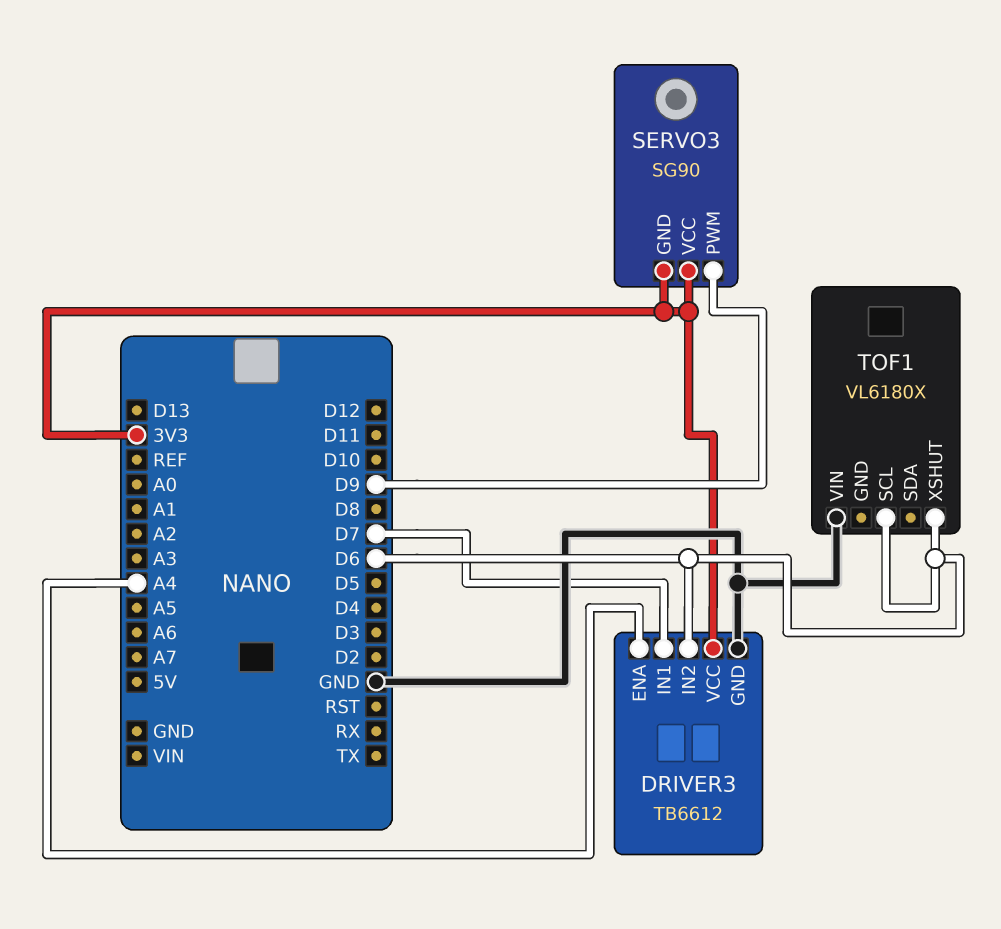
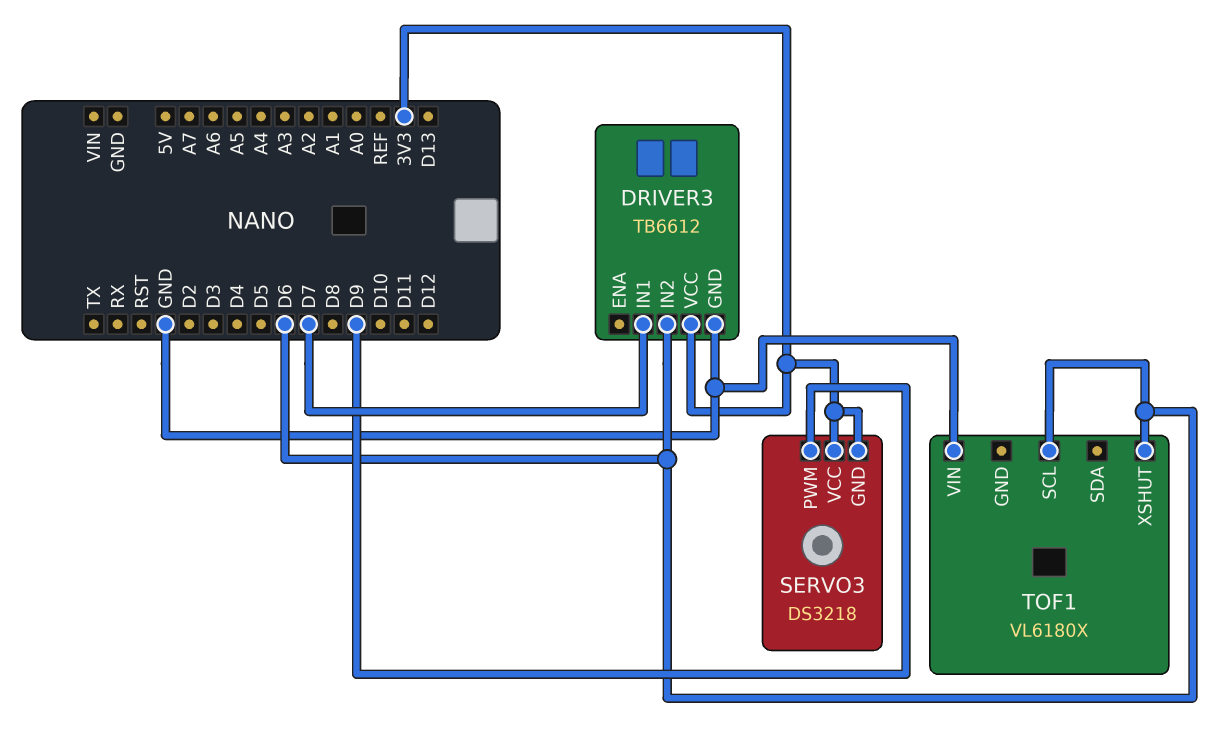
DRIVER3 pin ENA: A4 -> none
SERVO3: SG90 -> DS3218

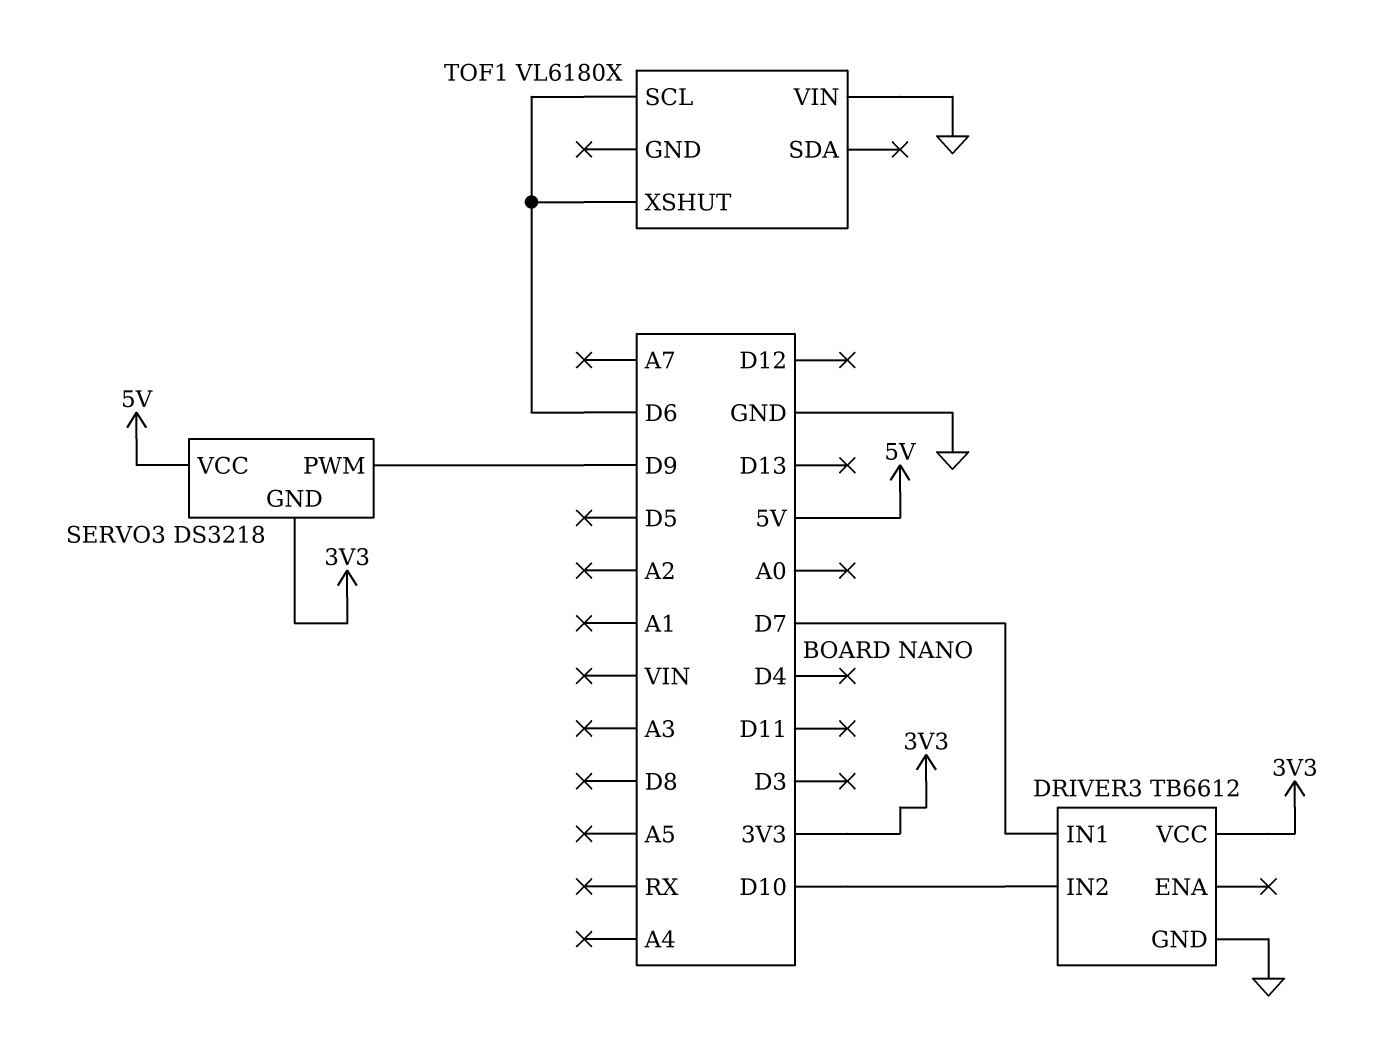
DRIVER3 pin IN2: D6 -> D10
SERVO3 pin VCC: 3V3 -> 5V

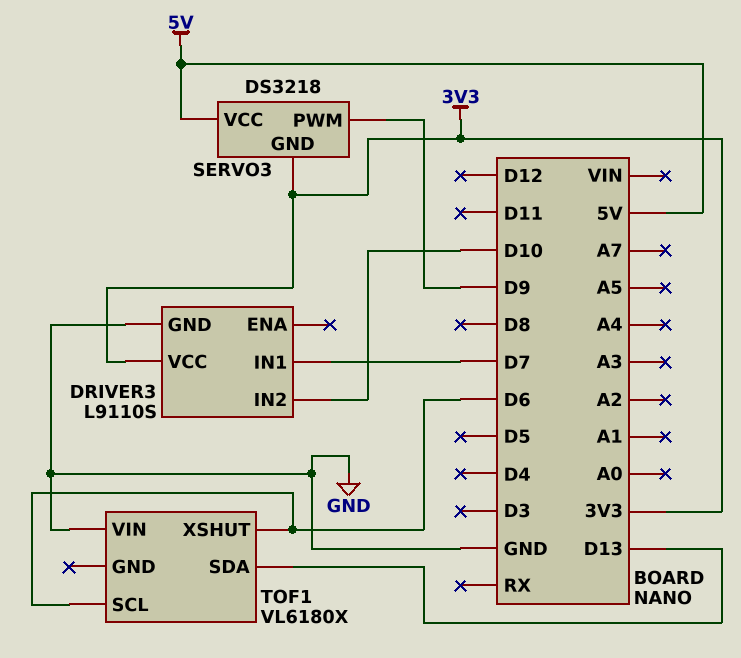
DRIVER3: TB6612 -> L9110S
TOF1 pin SDA: none -> D13

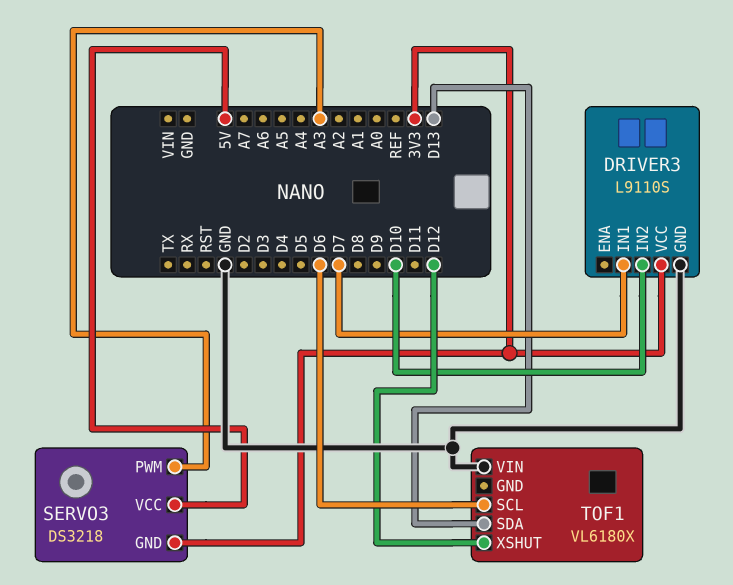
SERVO3 pin PWM: D9 -> A3
TOF1 pin XSHUT: D6 -> D12

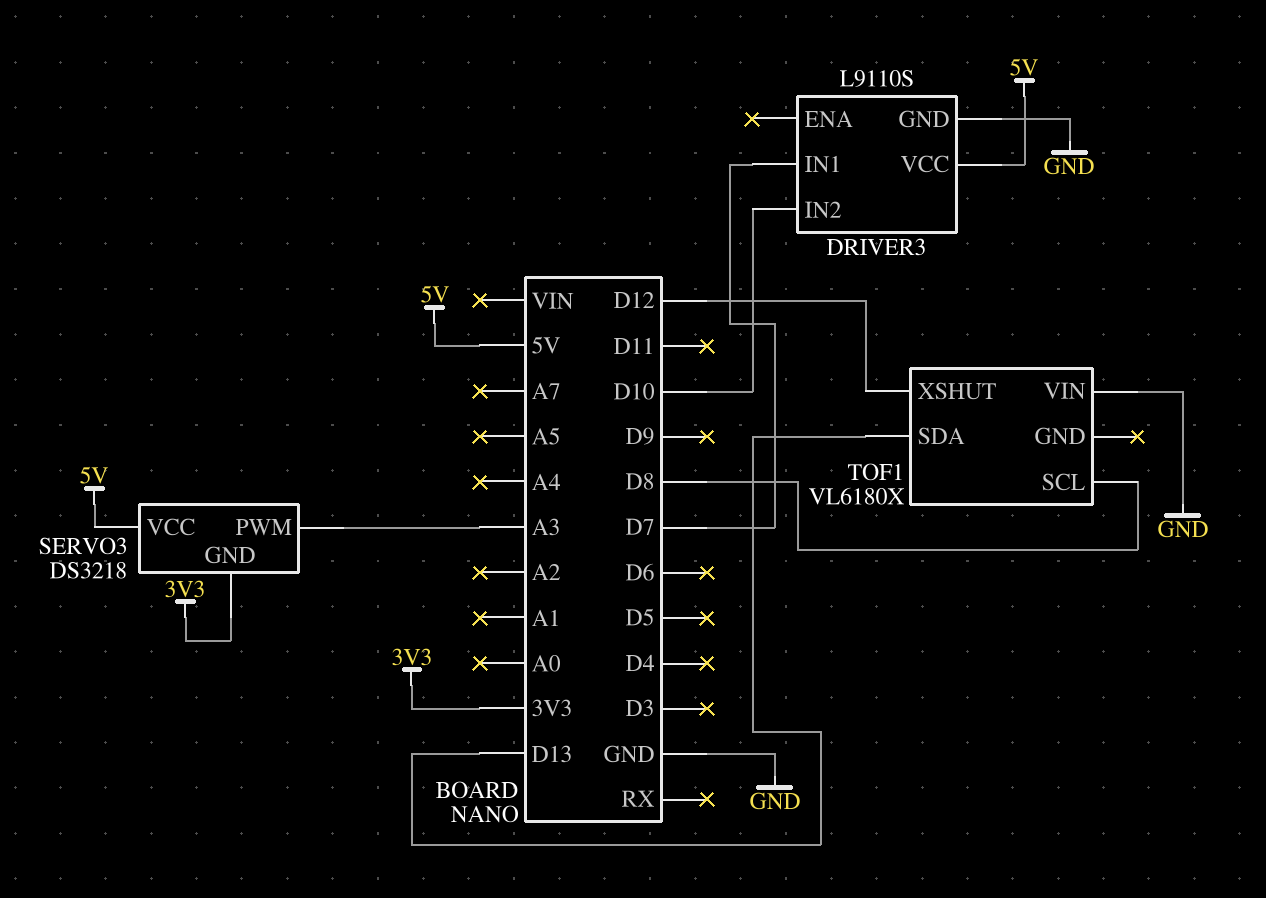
DRIVER3 pin VCC: 3V3 -> 5V
TOF1 pin SCL: D6 -> D8

